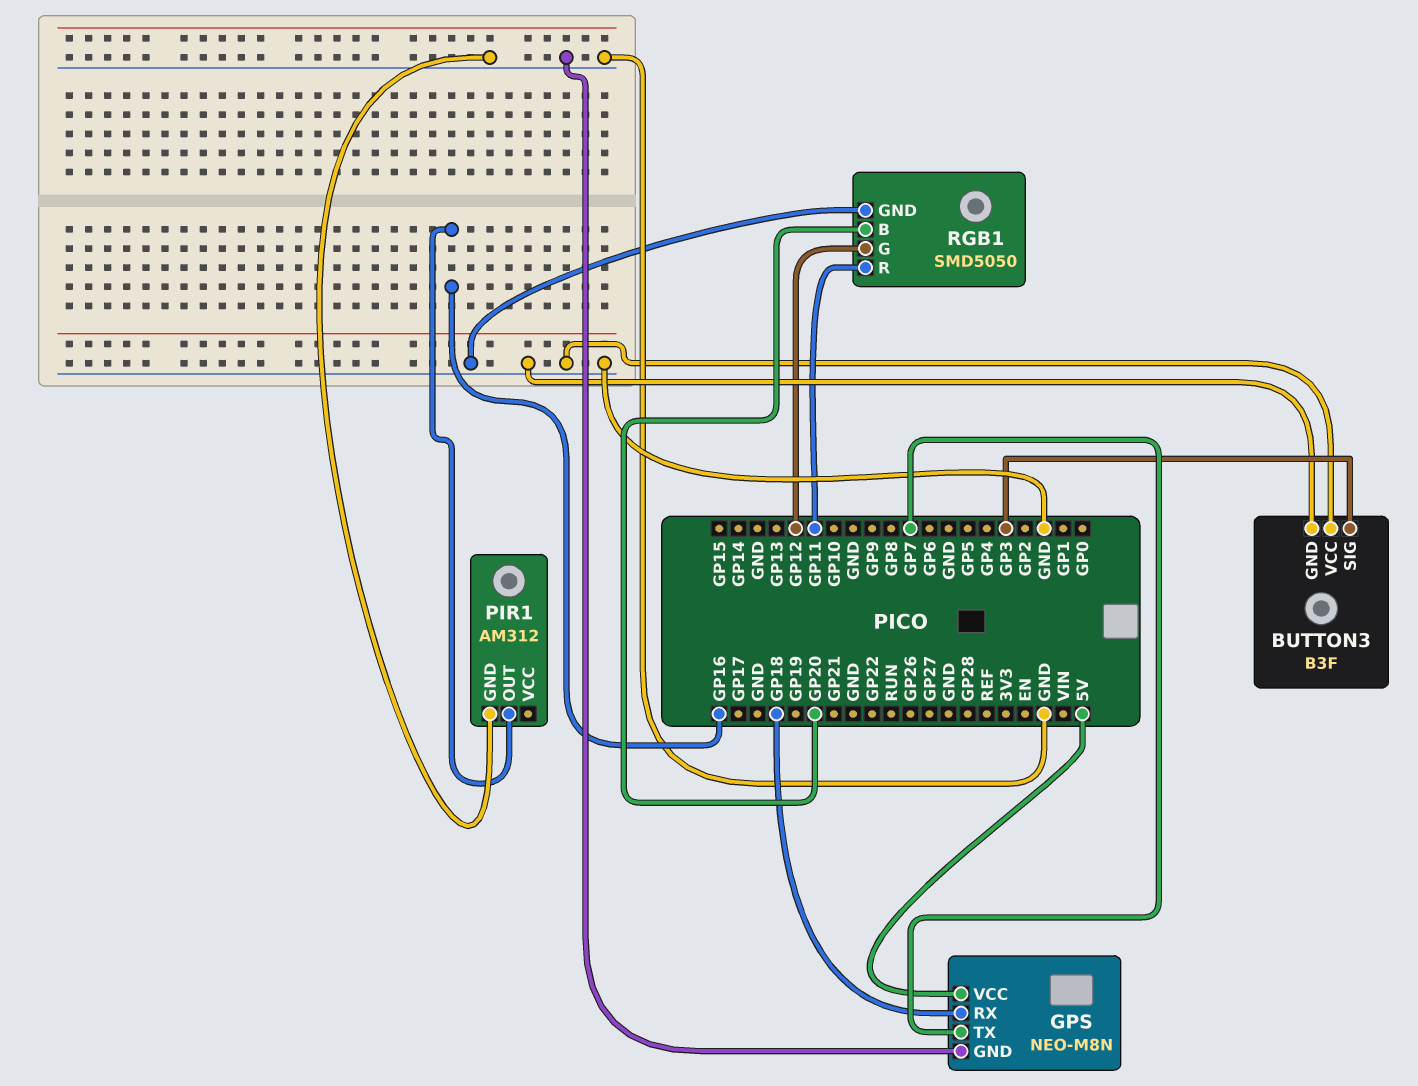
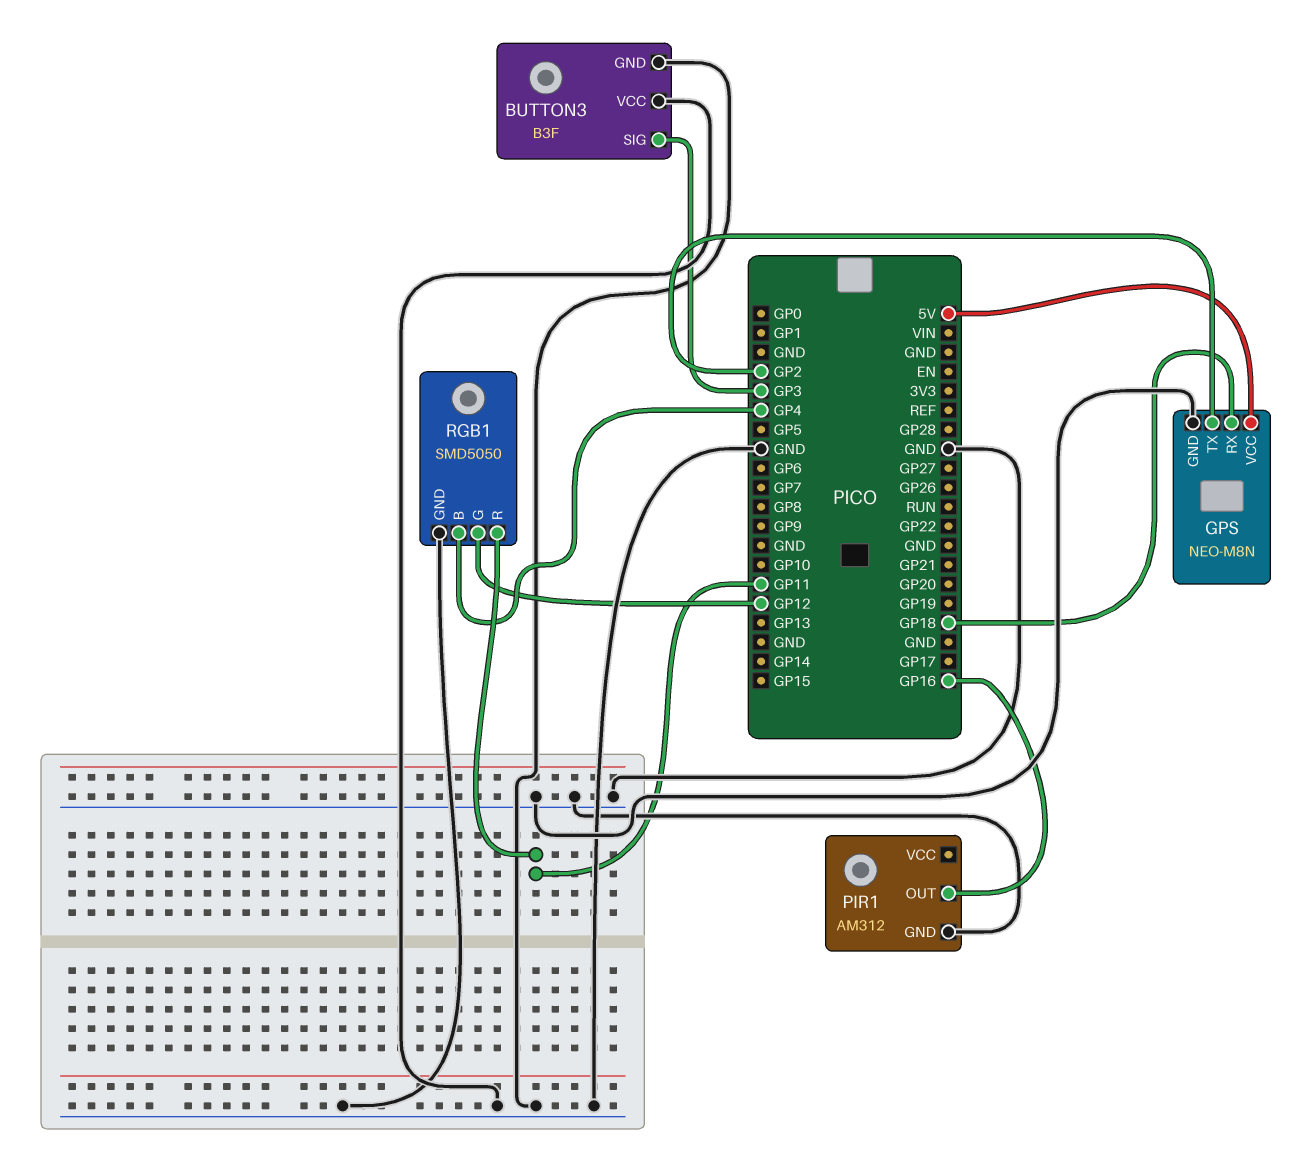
GPS pin TX: GP7 -> GP2
RGB1 pin B: GP20 -> GP4

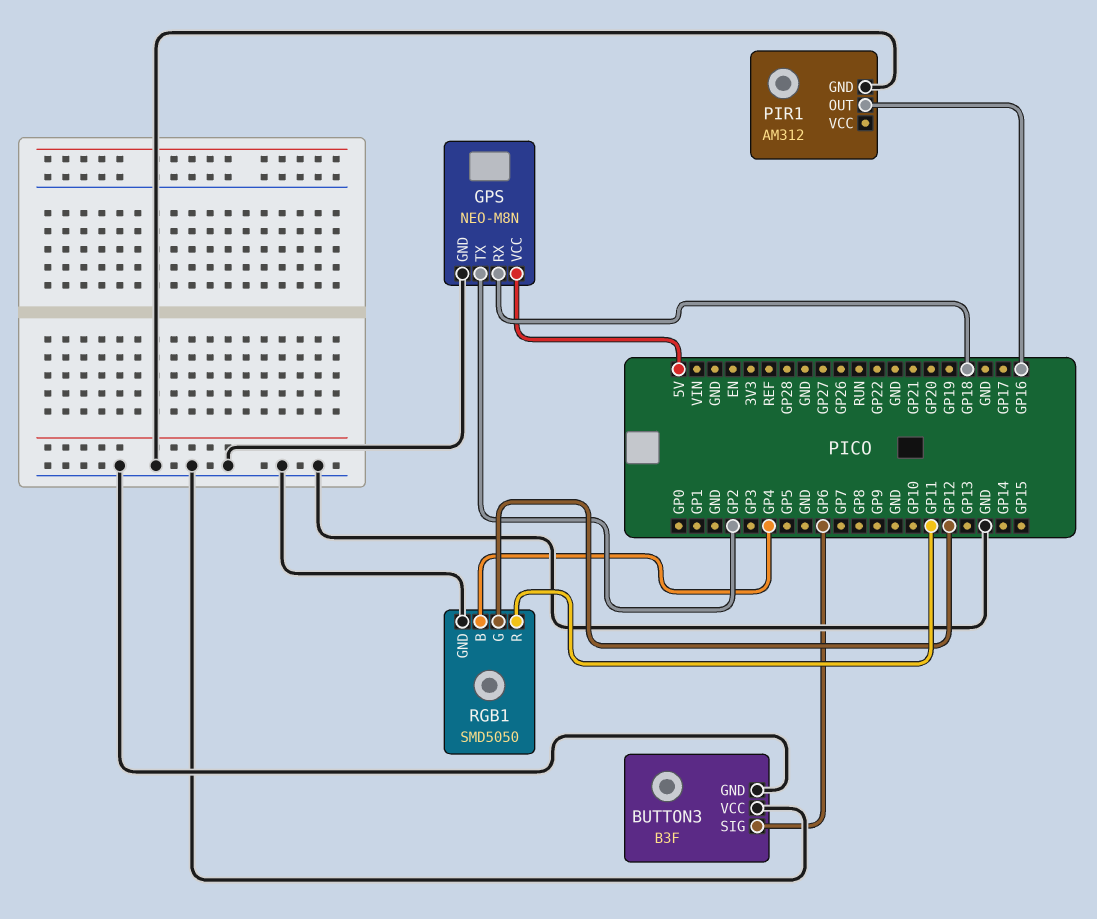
BUTTON3 pin SIG: GP3 -> GP6

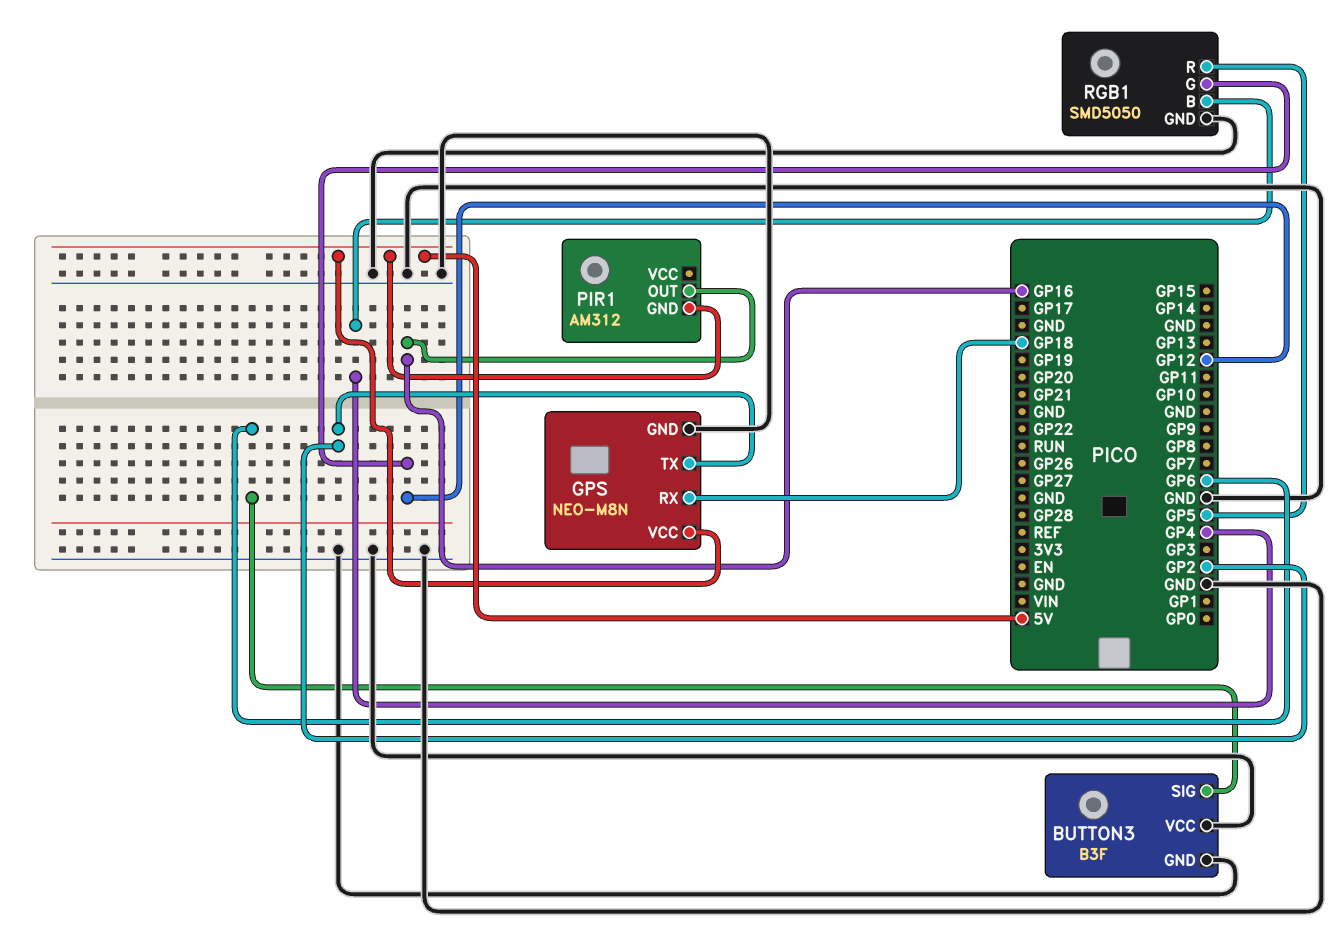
PIR1 pin GND: GND -> 5V
RGB1 pin R: GP11 -> GP5

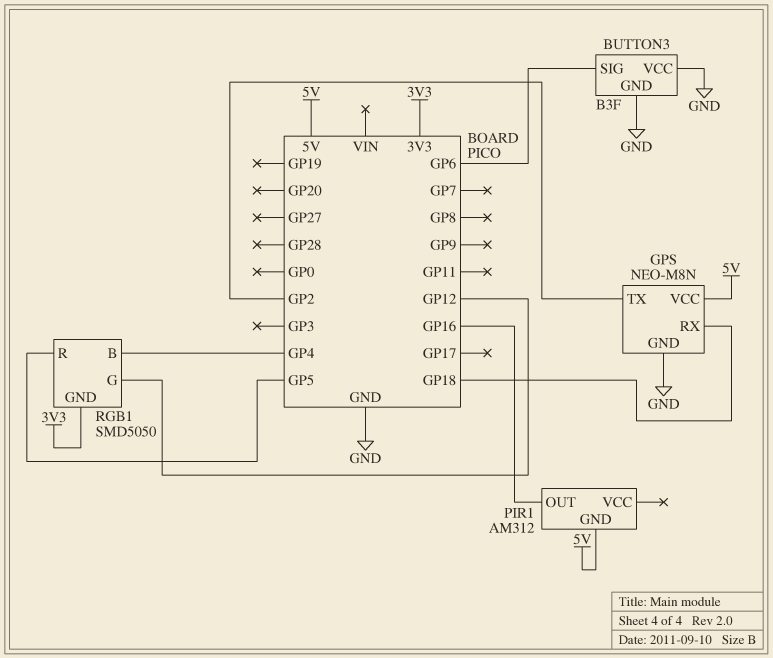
RGB1 pin GND: GND -> 3V3

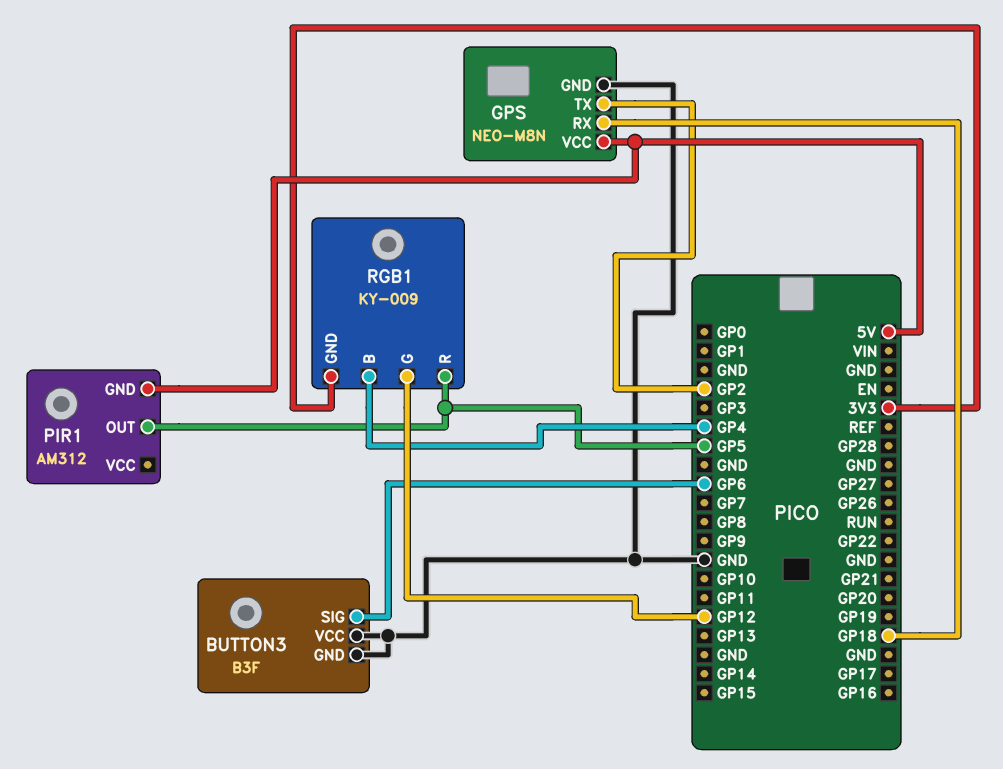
PIR1 pin OUT: GP16 -> GP5
RGB1: SMD5050 -> KY-009

